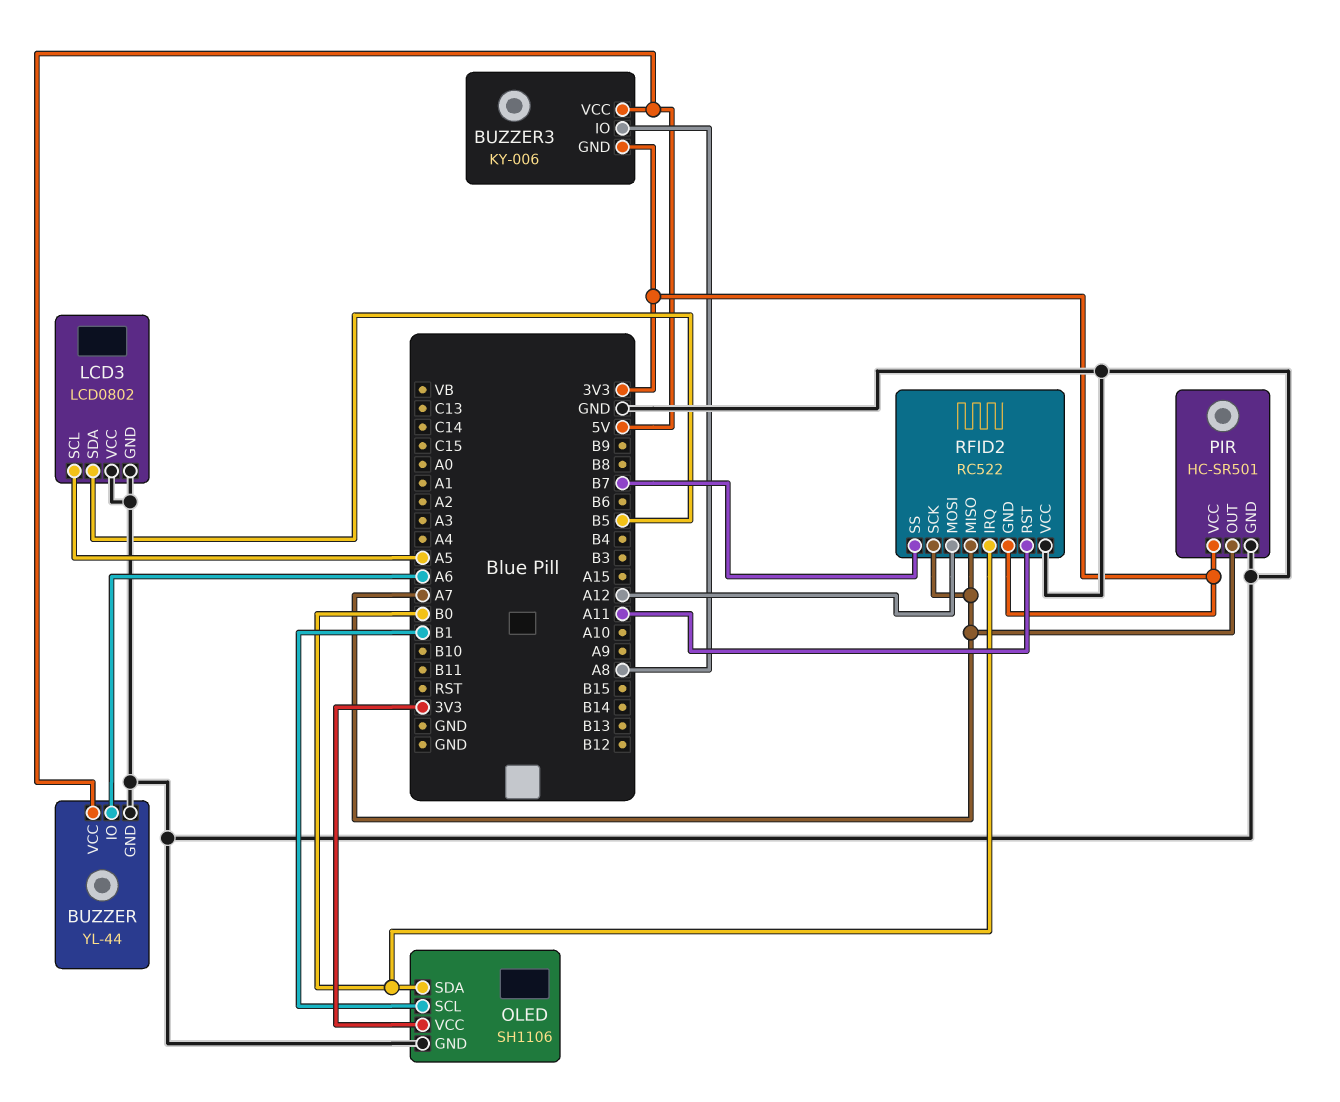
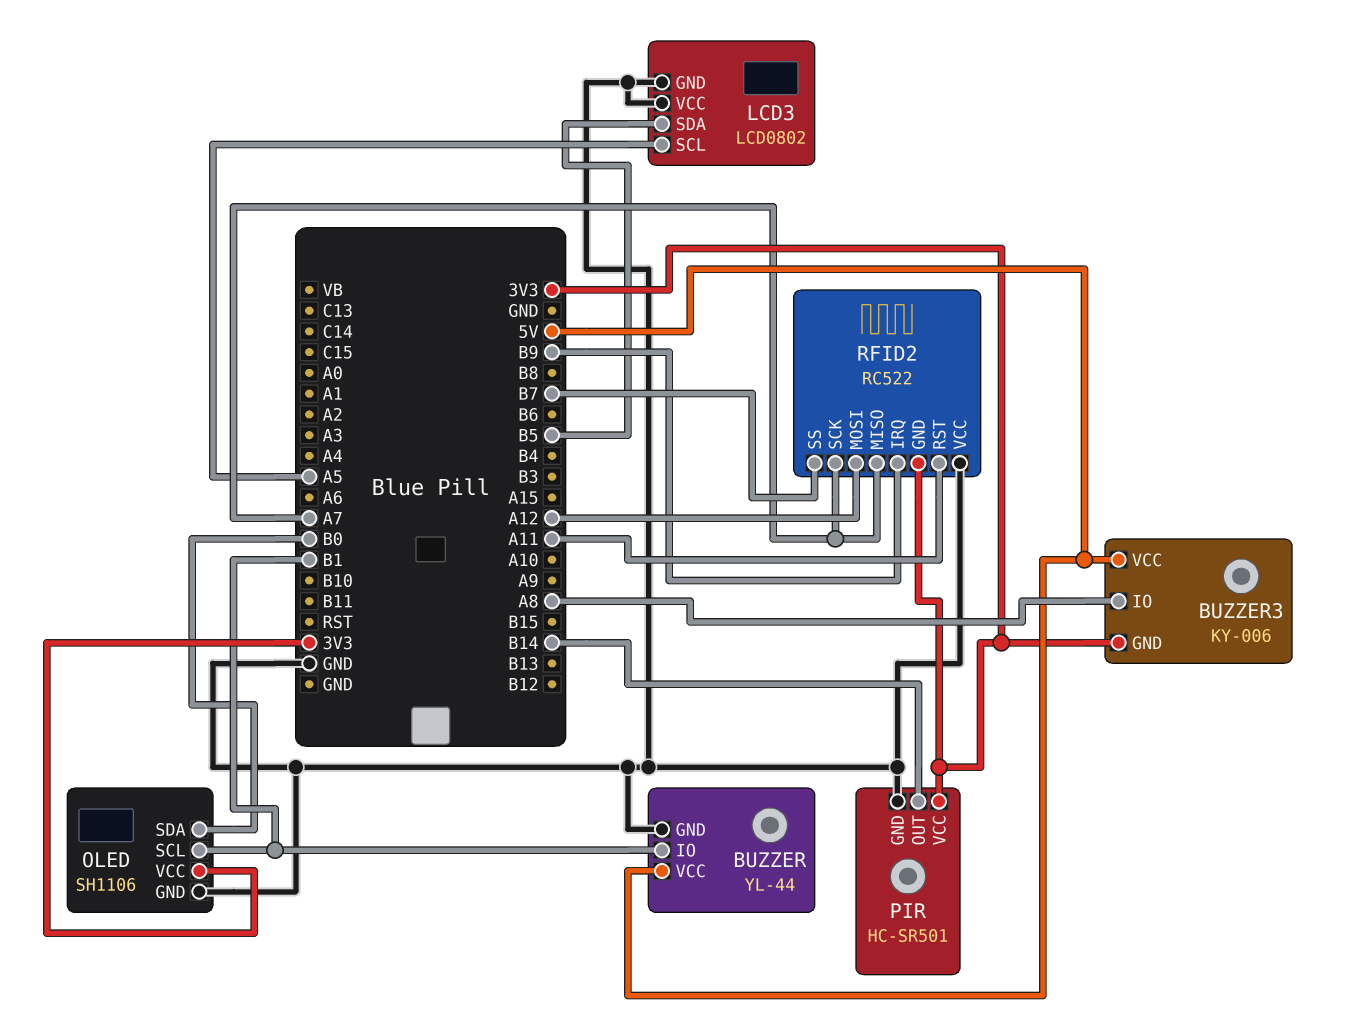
BUZZER pin IO: A6 -> B1
PIR pin OUT: A7 -> B14
RFID2 pin IRQ: B0 -> B9

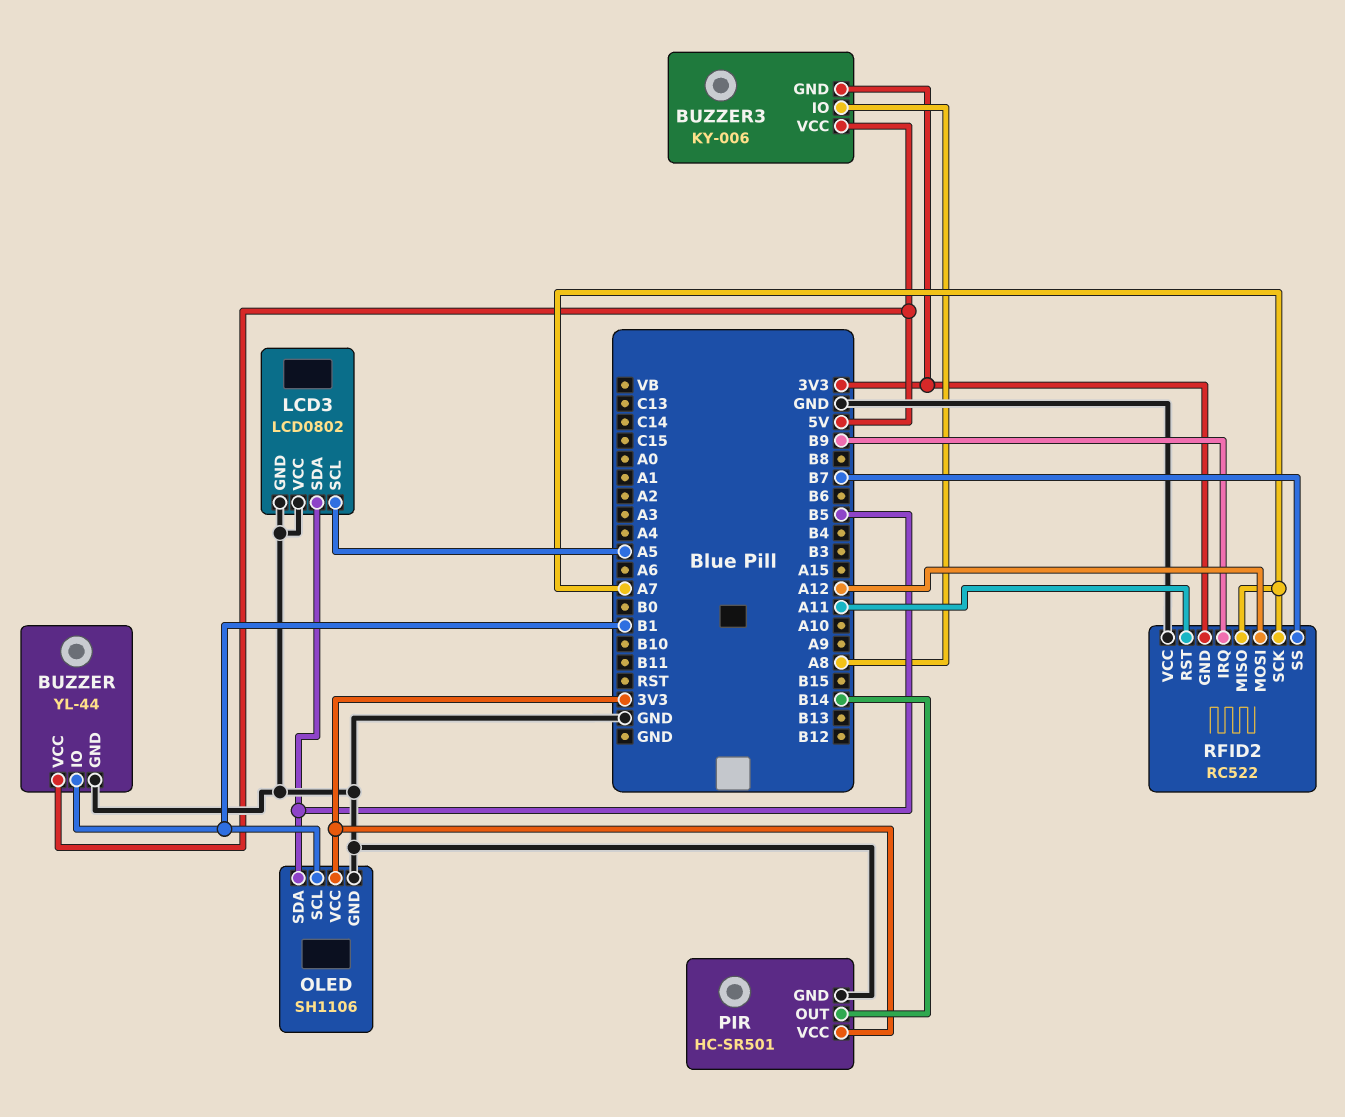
OLED pin SDA: B0 -> B5

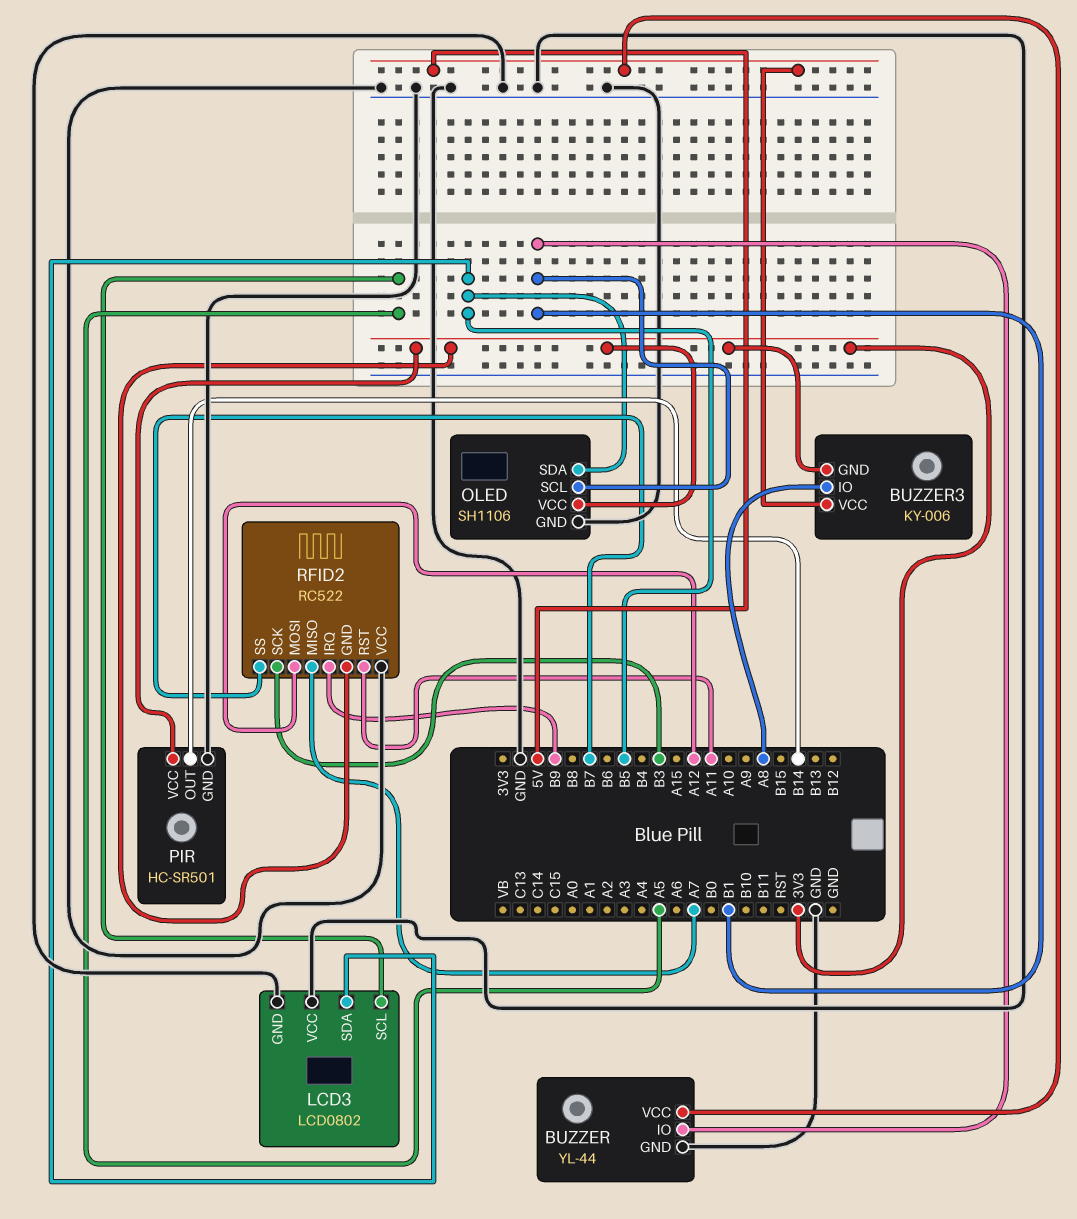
RFID2 pin SCK: A7 -> B3

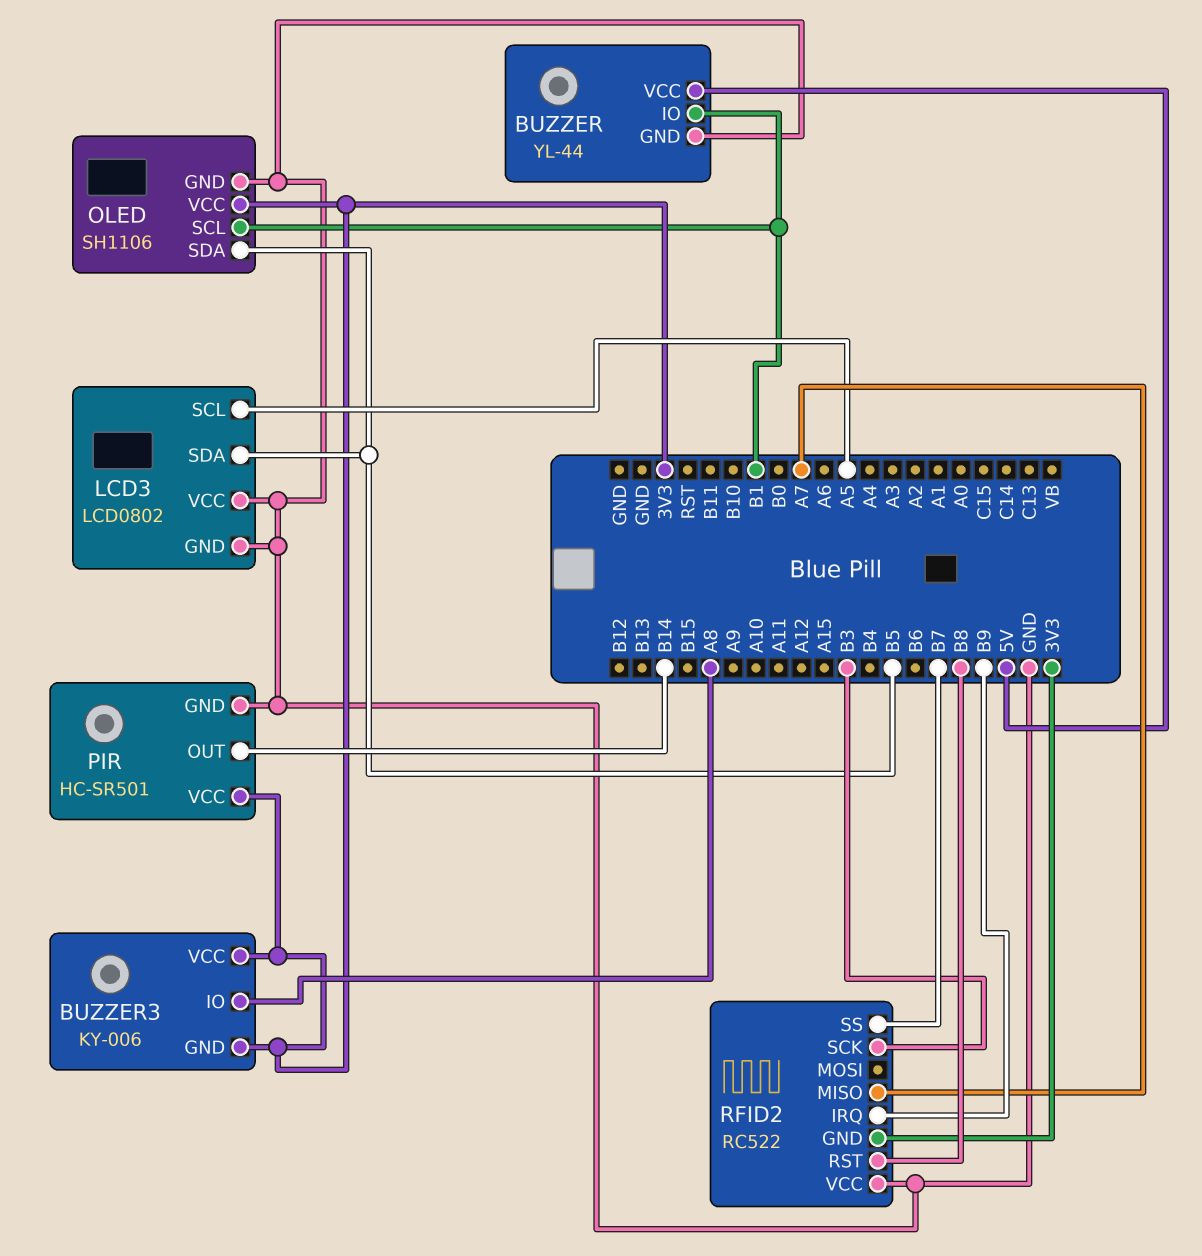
BUZZER3 pin VCC: 5V -> 3V3
RFID2 pin MOSI: A12 -> none
RFID2 pin RST: A11 -> B8

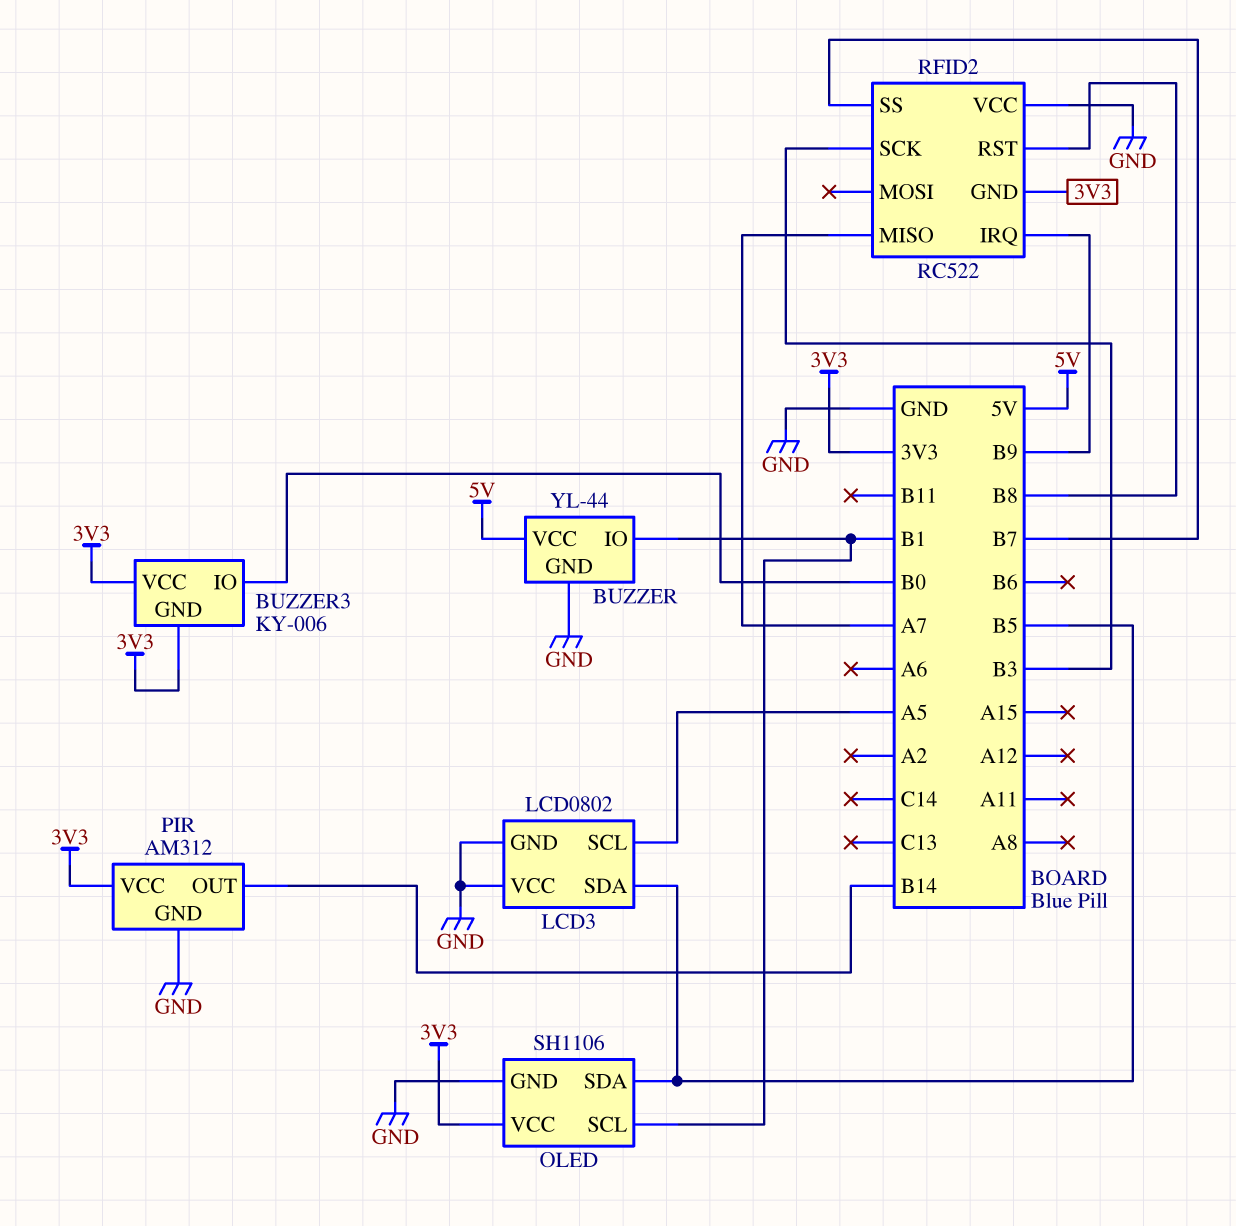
BUZZER3 pin IO: A8 -> B0
PIR: HC-SR501 -> AM312

